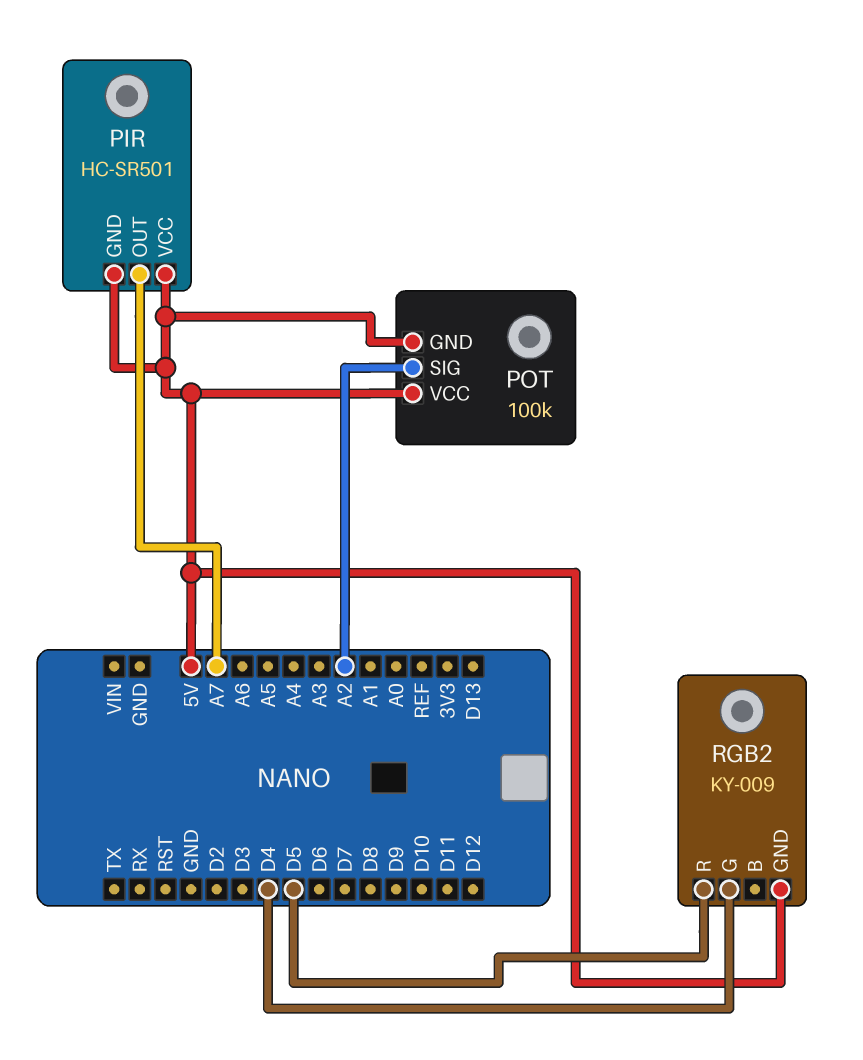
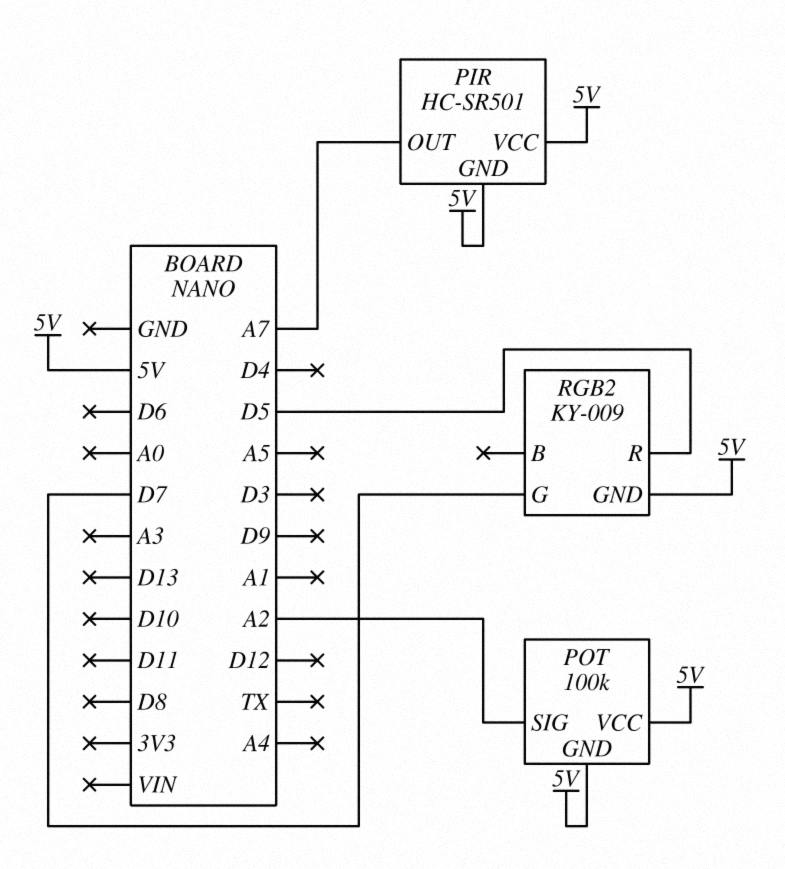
RGB2 pin G: D4 -> D7

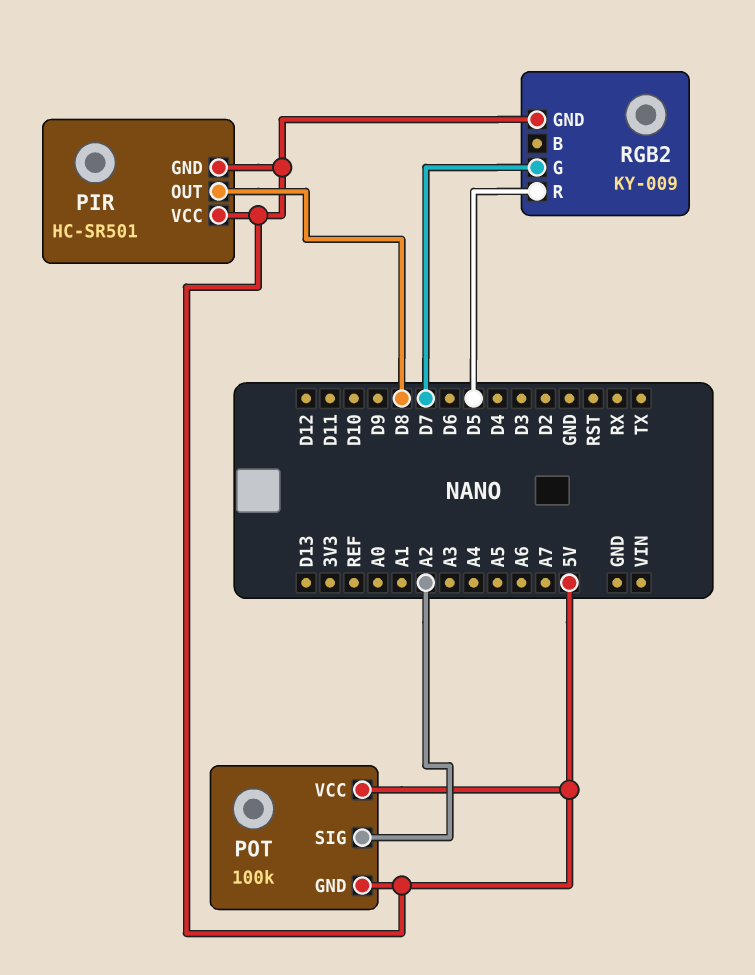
PIR pin OUT: A7 -> D8

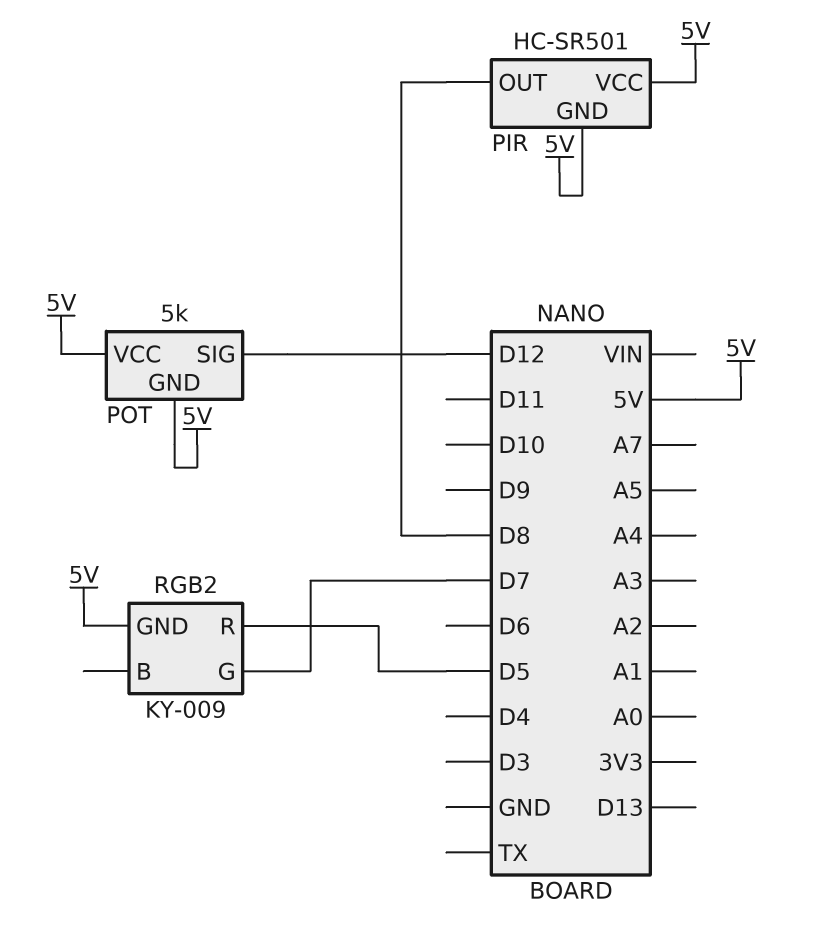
POT: 100k -> 5k
POT pin SIG: A2 -> D12

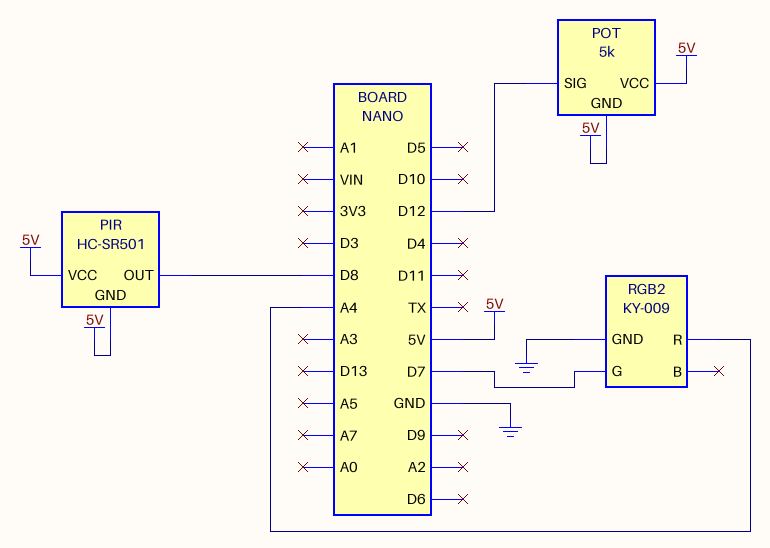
RGB2 pin GND: 5V -> GND
RGB2 pin R: D5 -> A4

